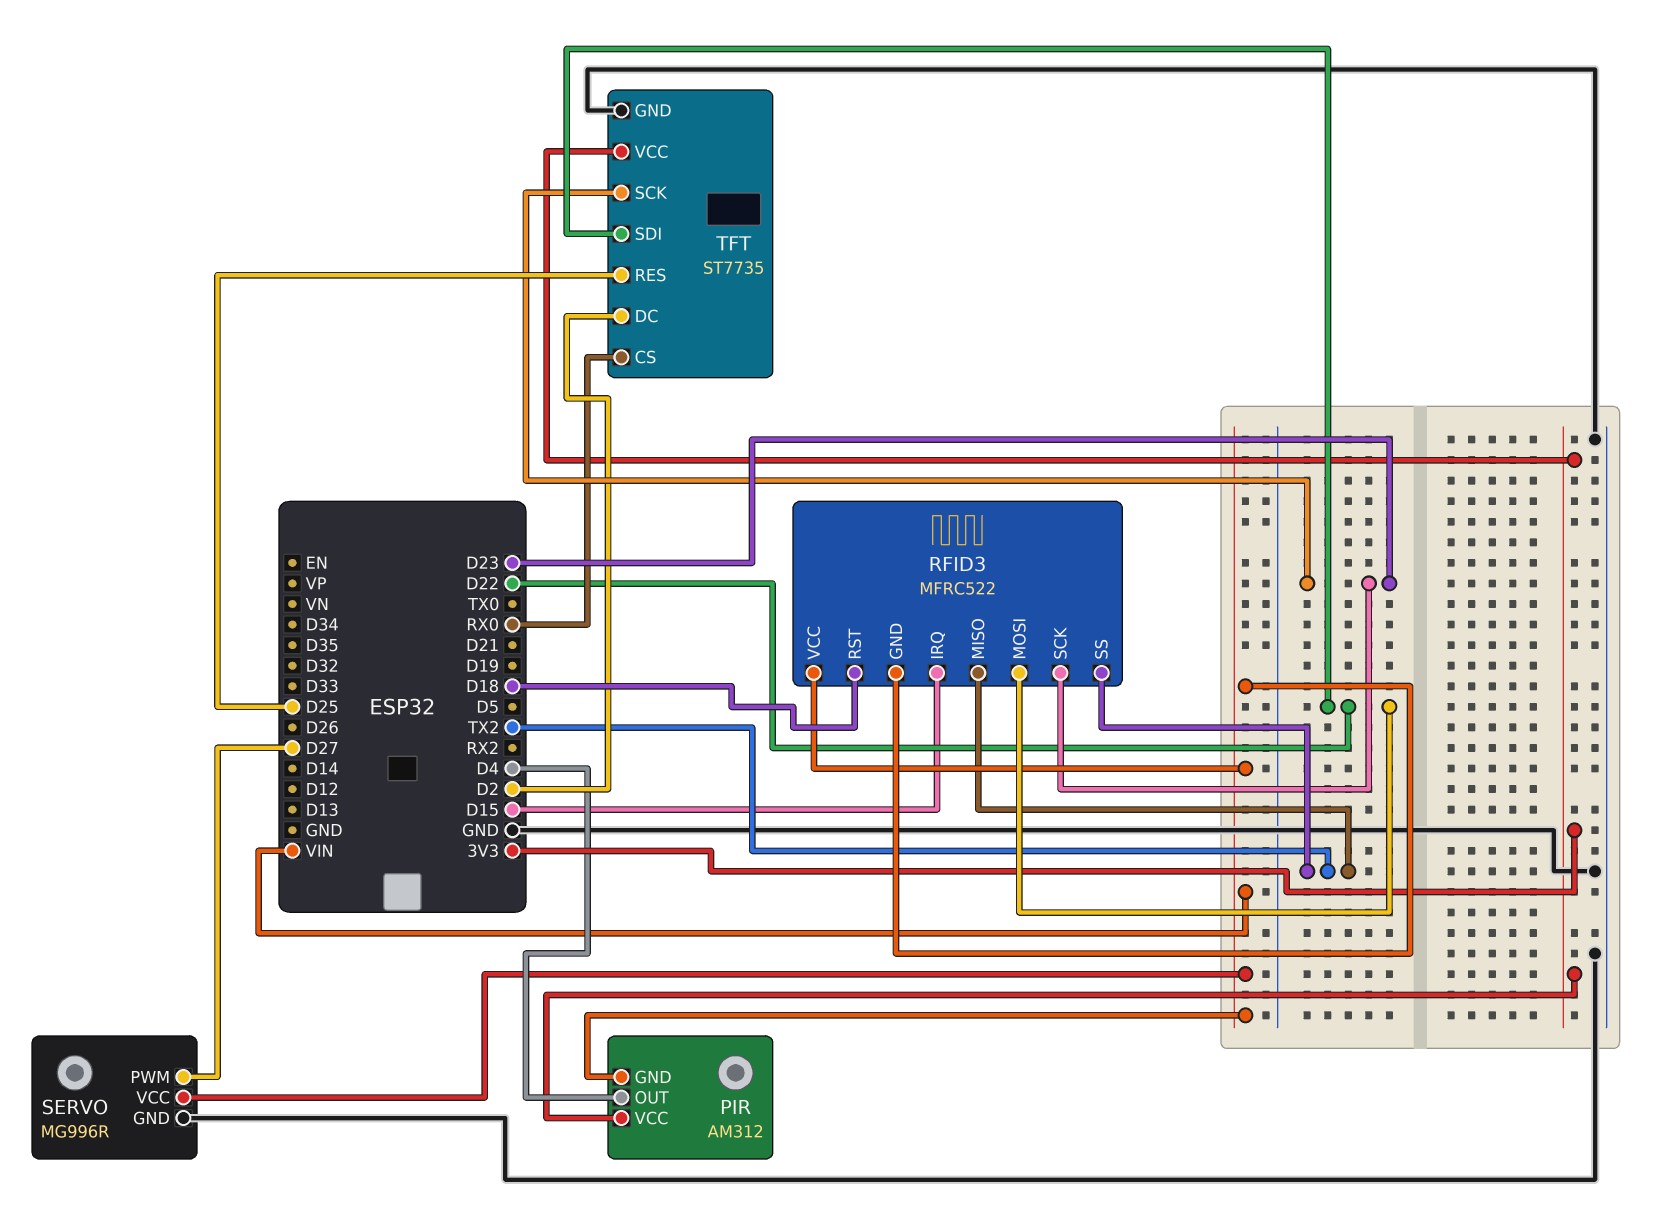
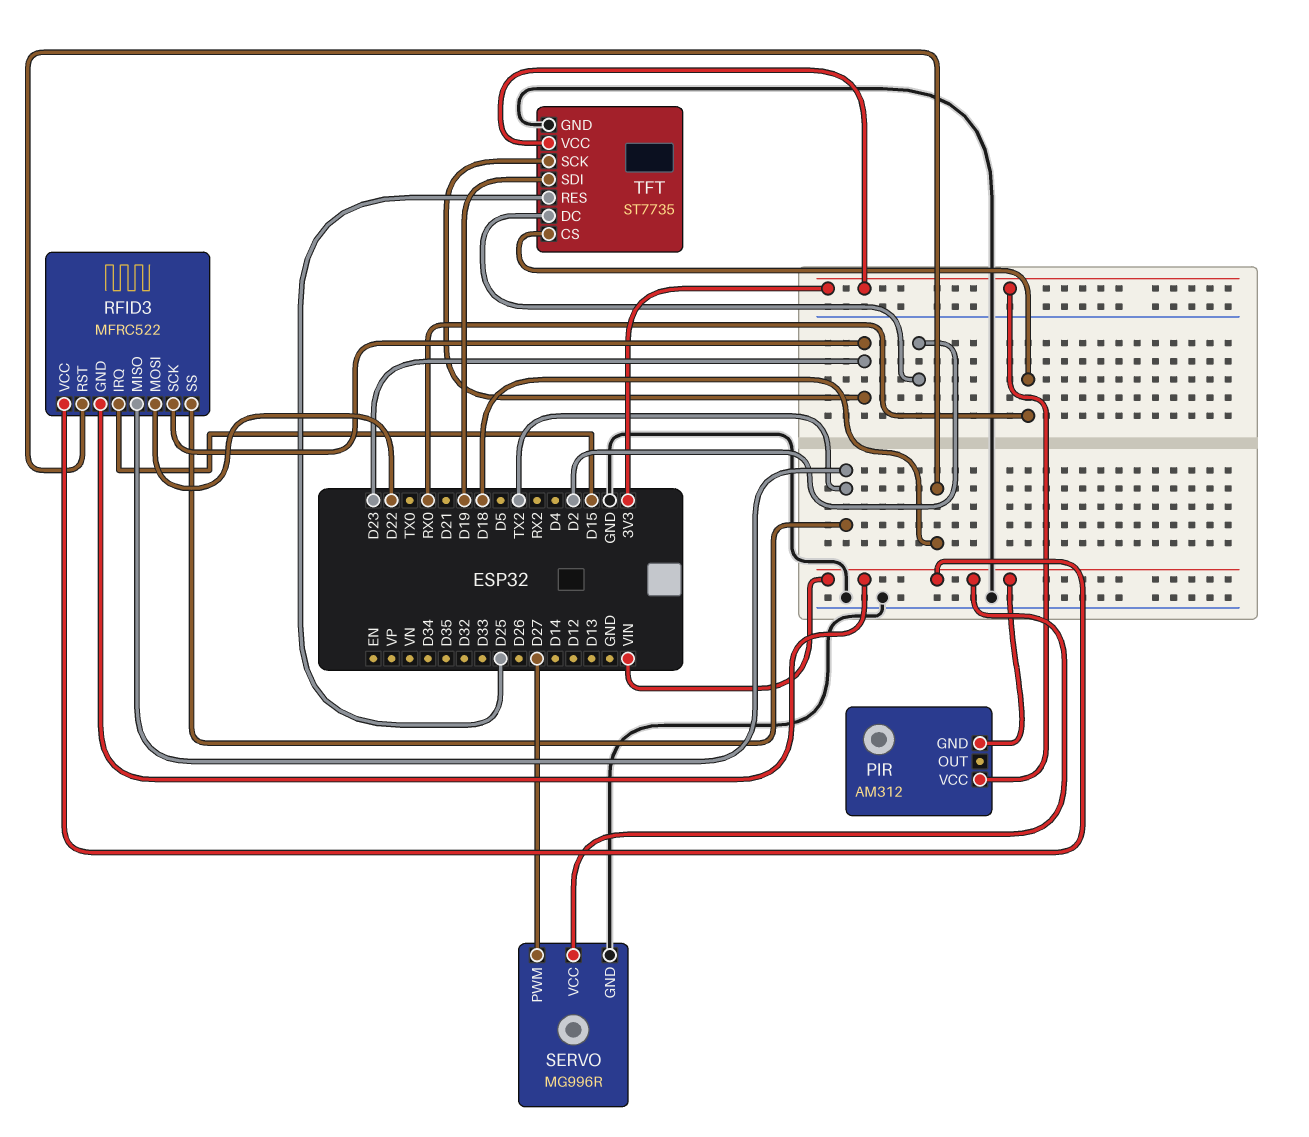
PIR pin OUT: D4 -> none
TFT pin SDI: D22 -> D19

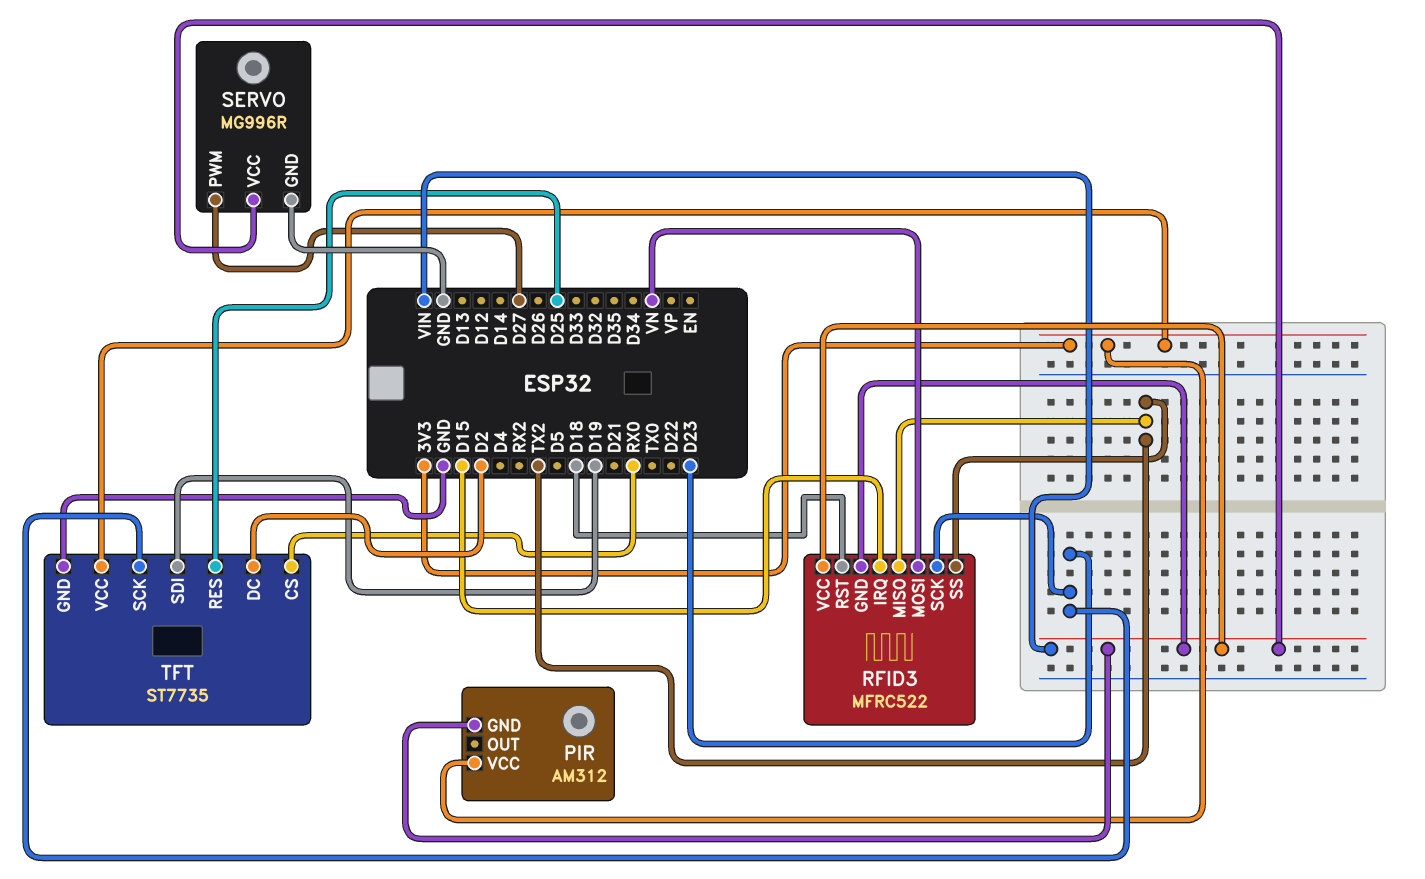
RFID3 pin MOSI: D22 -> VN

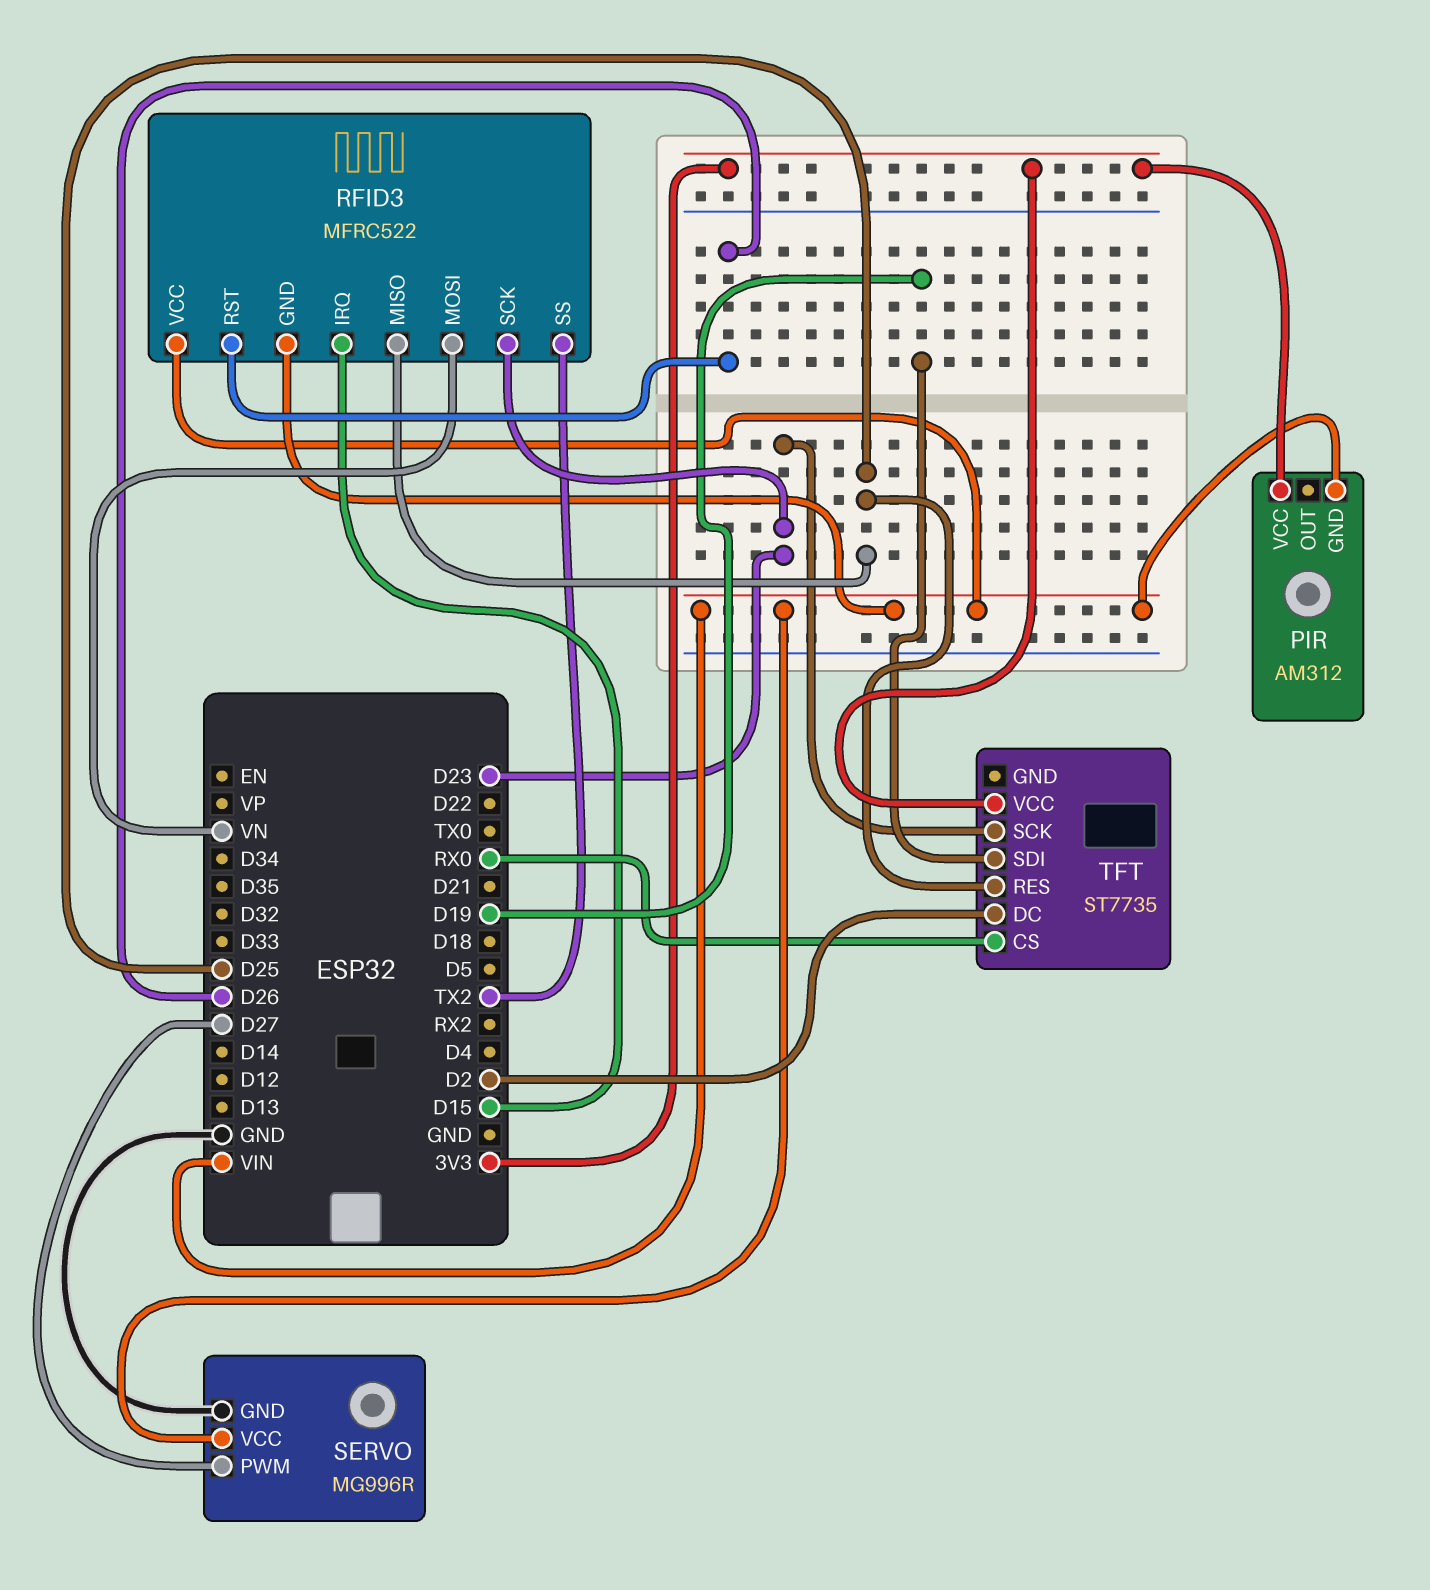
RFID3 pin MISO: TX2 -> D25
RFID3 pin RST: D18 -> D26
TFT pin GND: GND -> none

